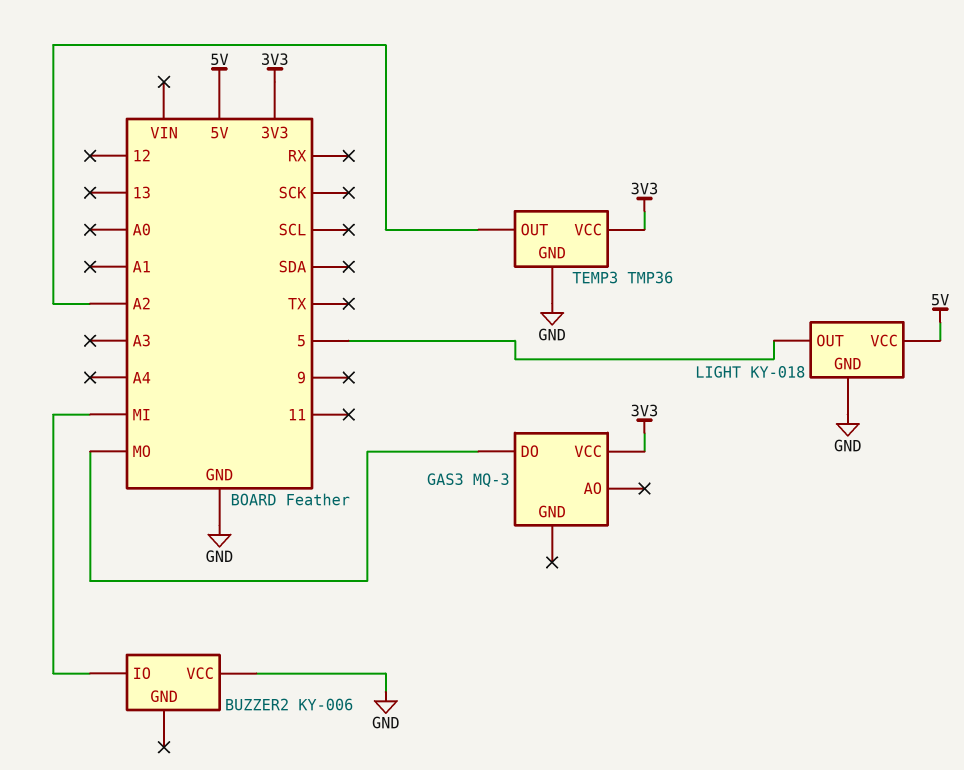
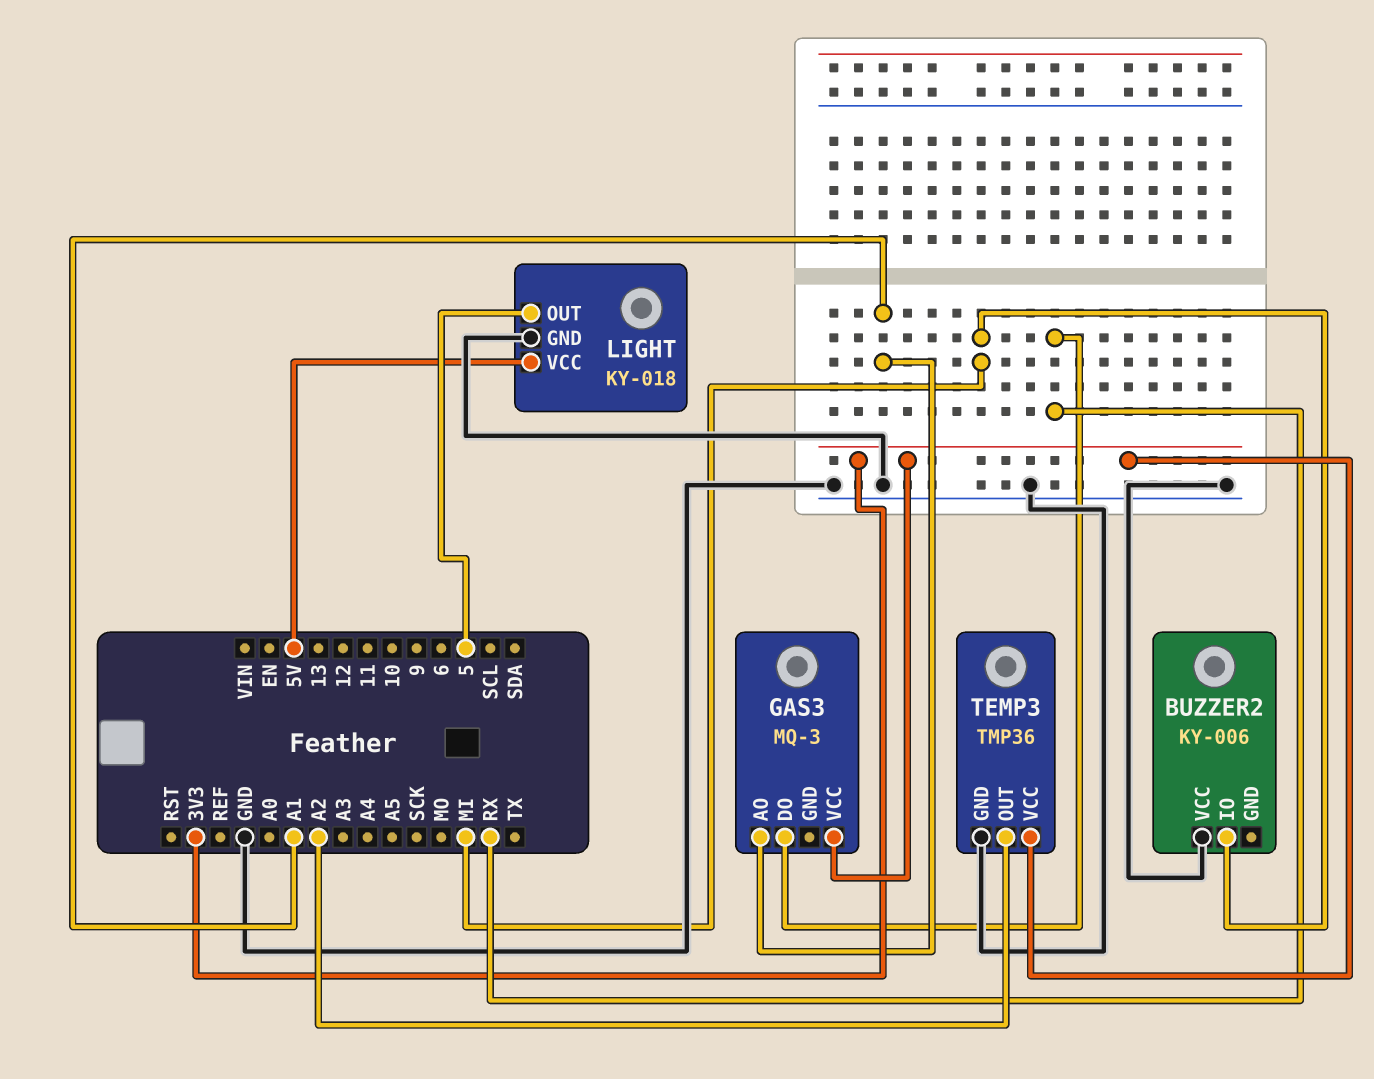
GAS3 pin AO: none -> A1
GAS3 pin DO: MO -> RX

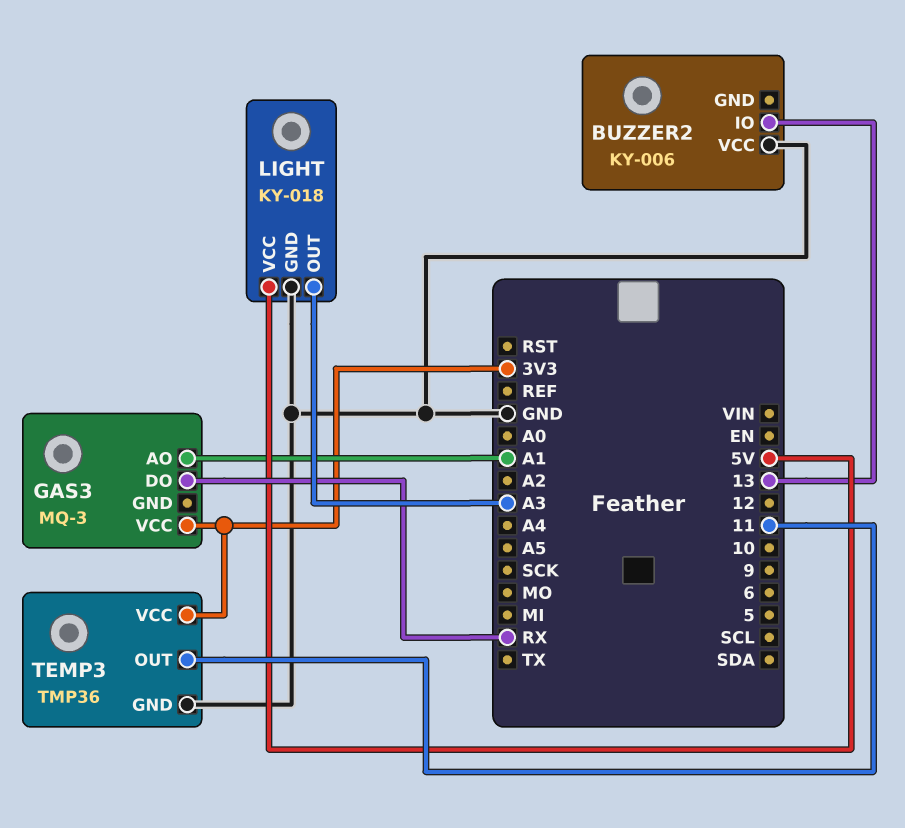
BUZZER2 pin IO: MI -> 13
LIGHT pin OUT: 5 -> A3
TEMP3 pin OUT: A2 -> 11

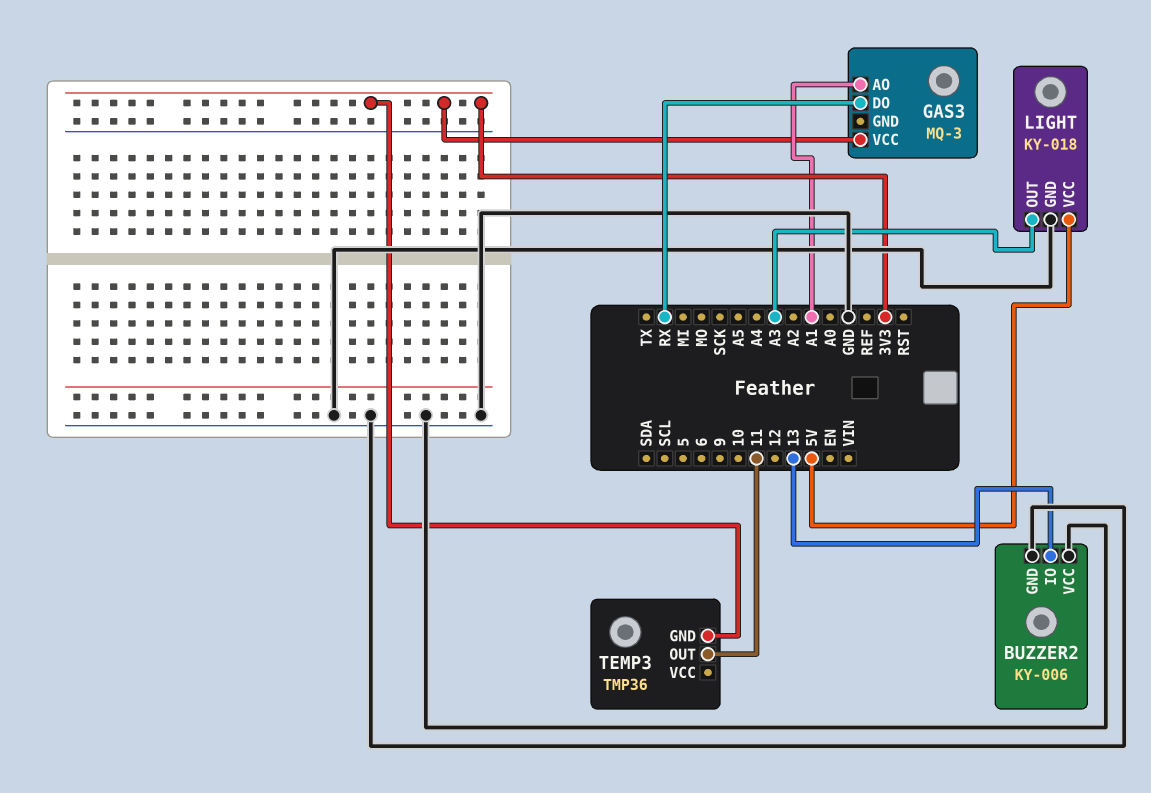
BUZZER2 pin GND: none -> GND
TEMP3 pin GND: GND -> 3V3
TEMP3 pin VCC: 3V3 -> none

